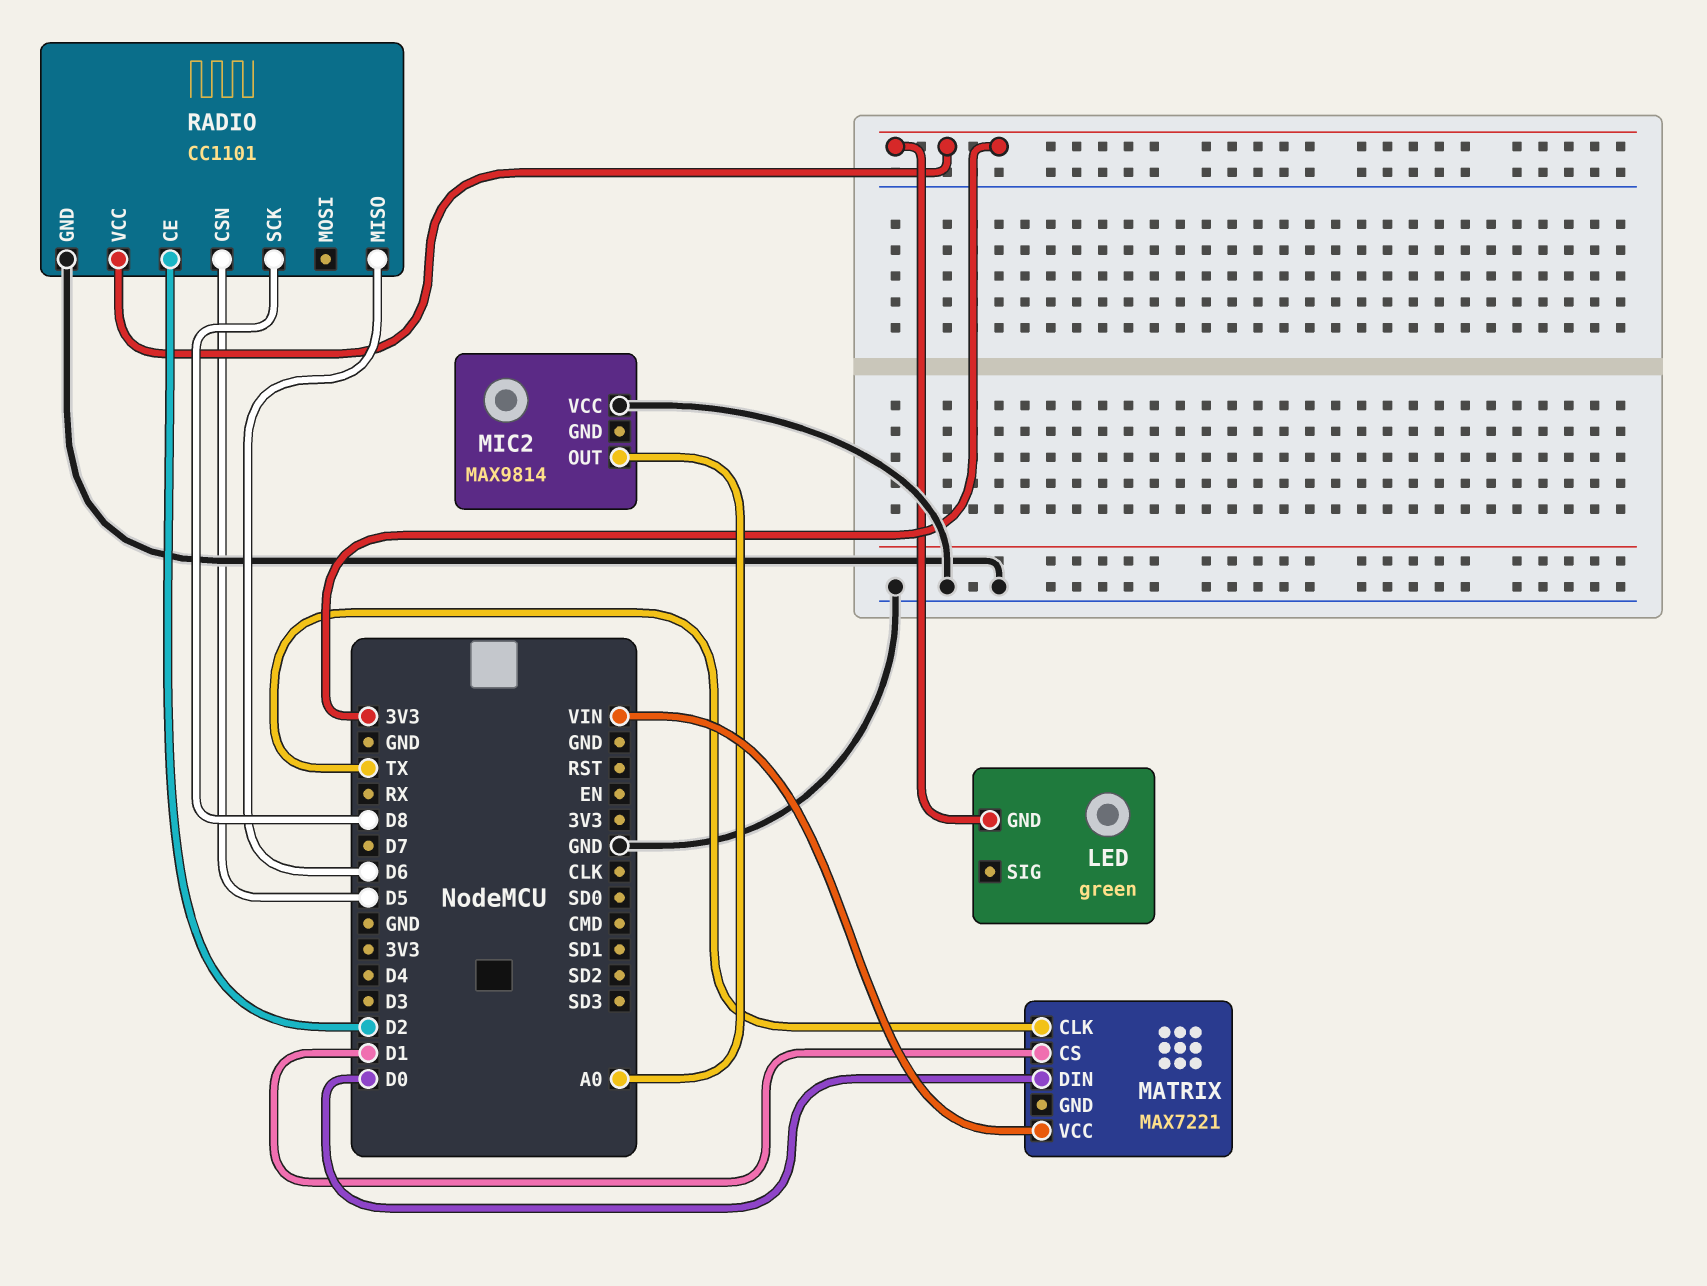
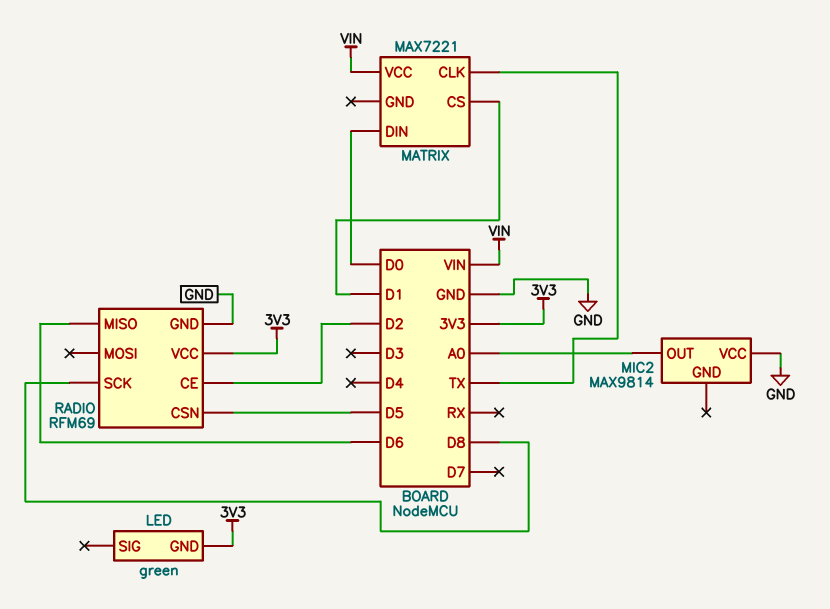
RADIO: CC1101 -> RFM69

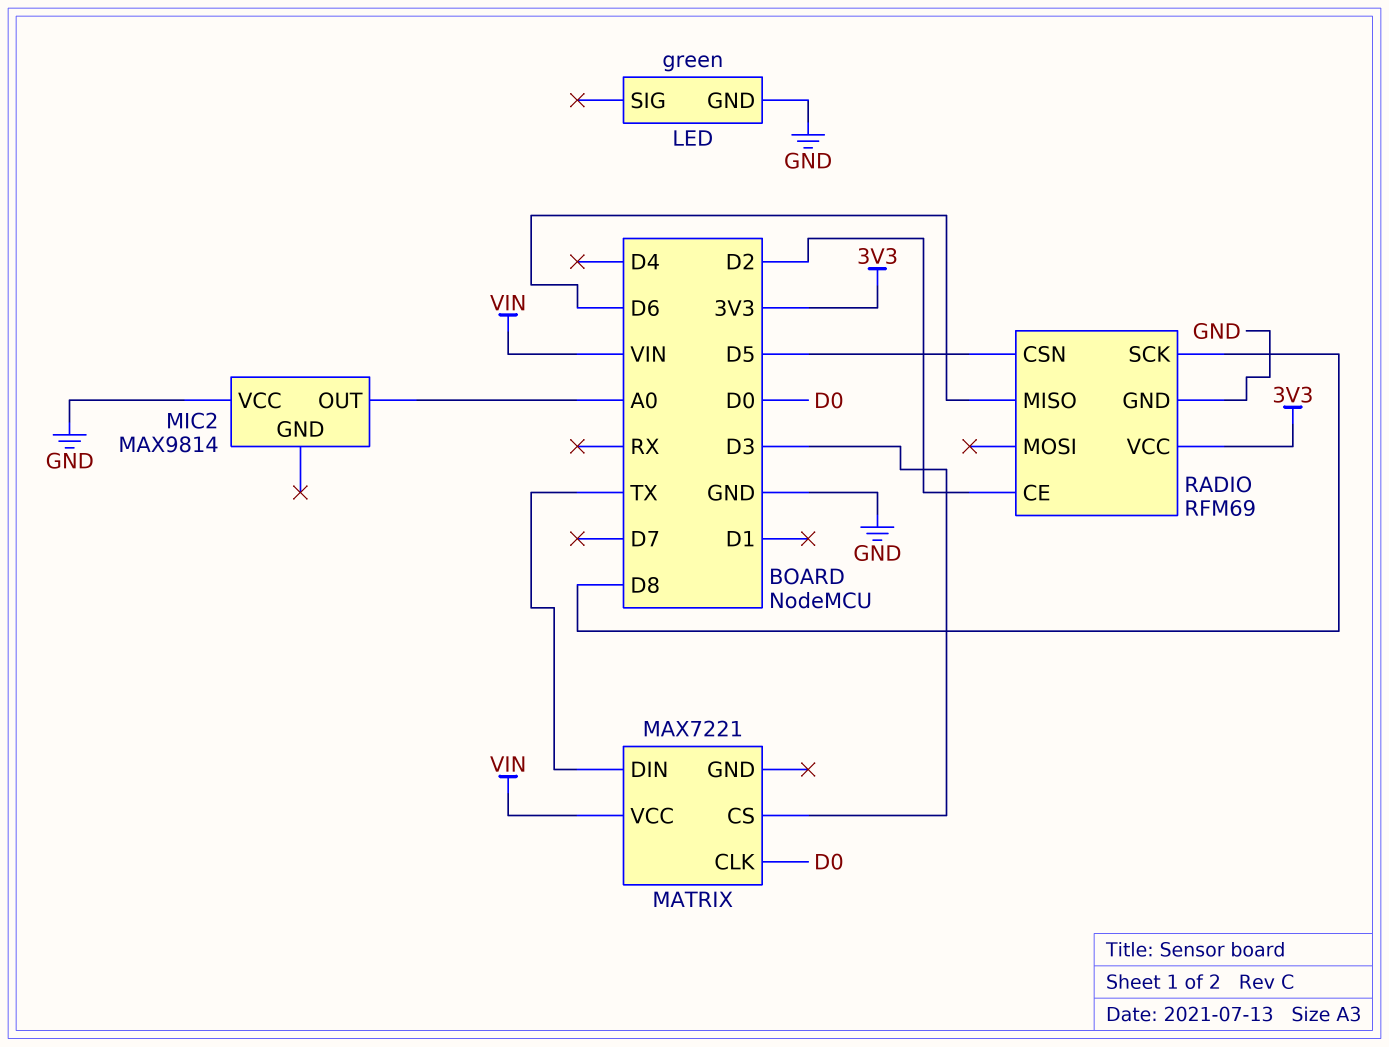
LED pin GND: 3V3 -> GND
MATRIX pin CLK: TX -> D0
MATRIX pin CS: D1 -> D3
MATRIX pin DIN: D0 -> TX

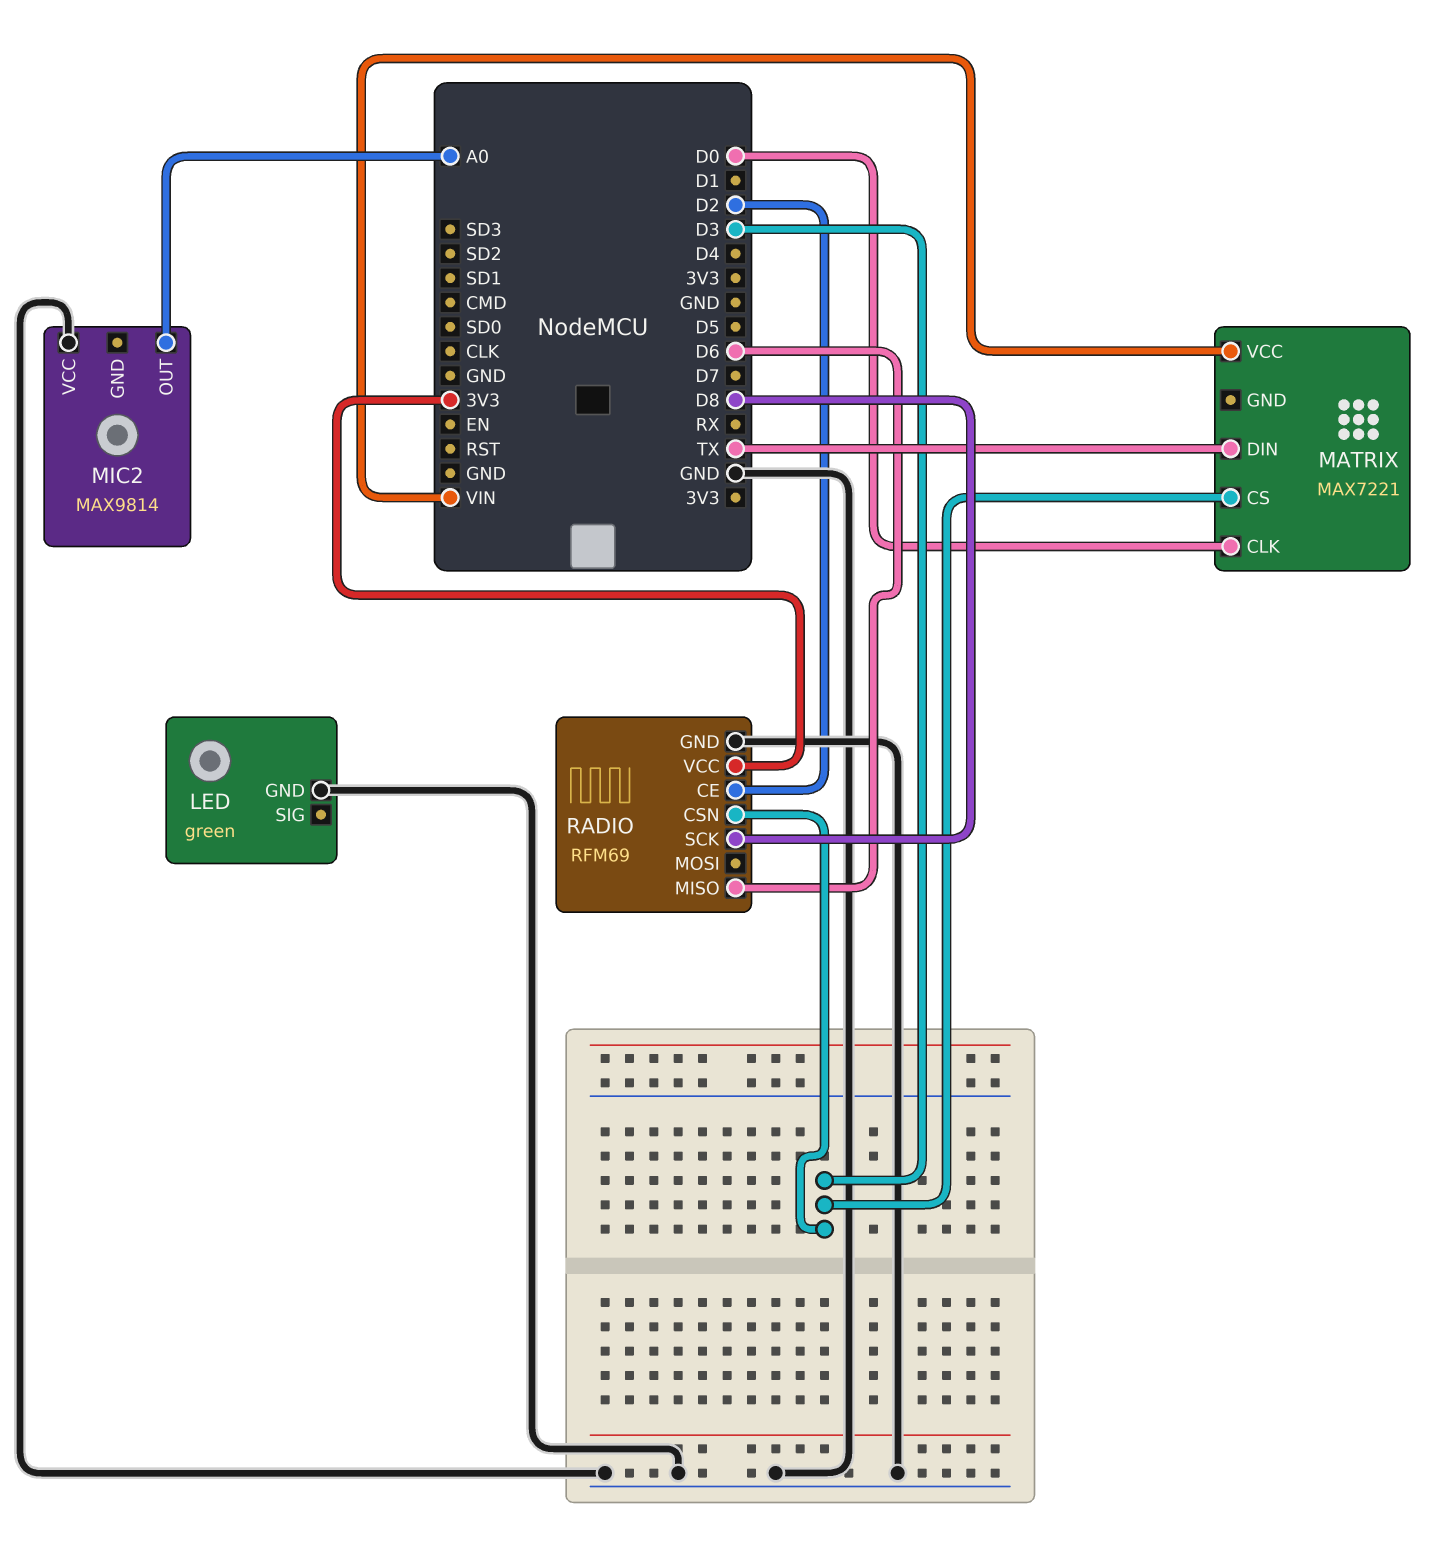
RADIO pin CSN: D5 -> D3

